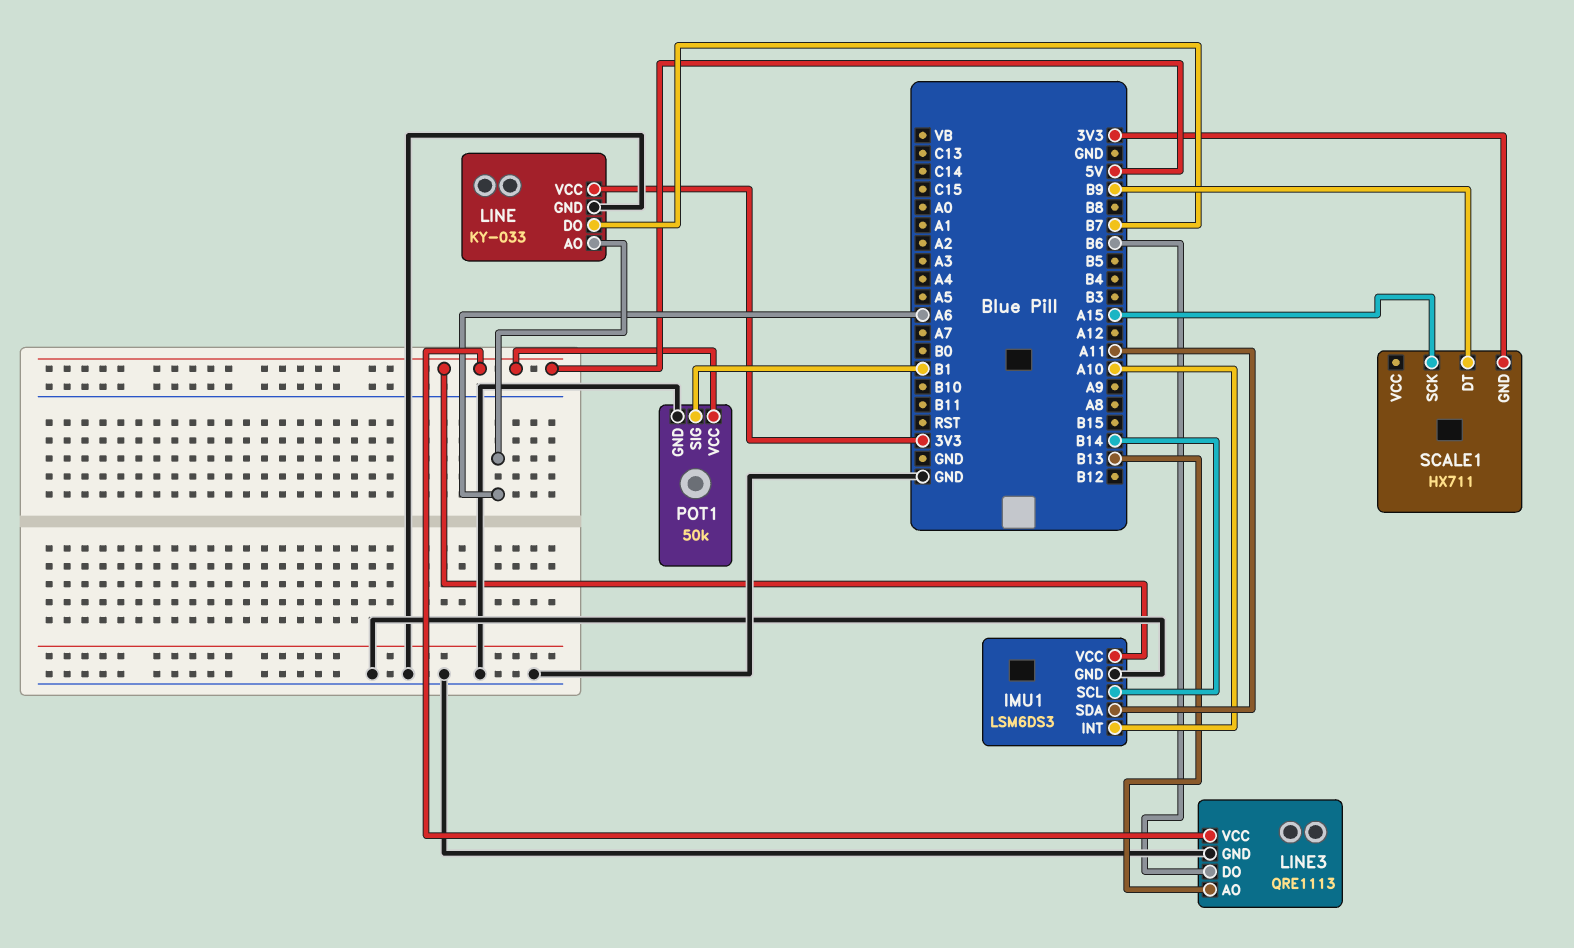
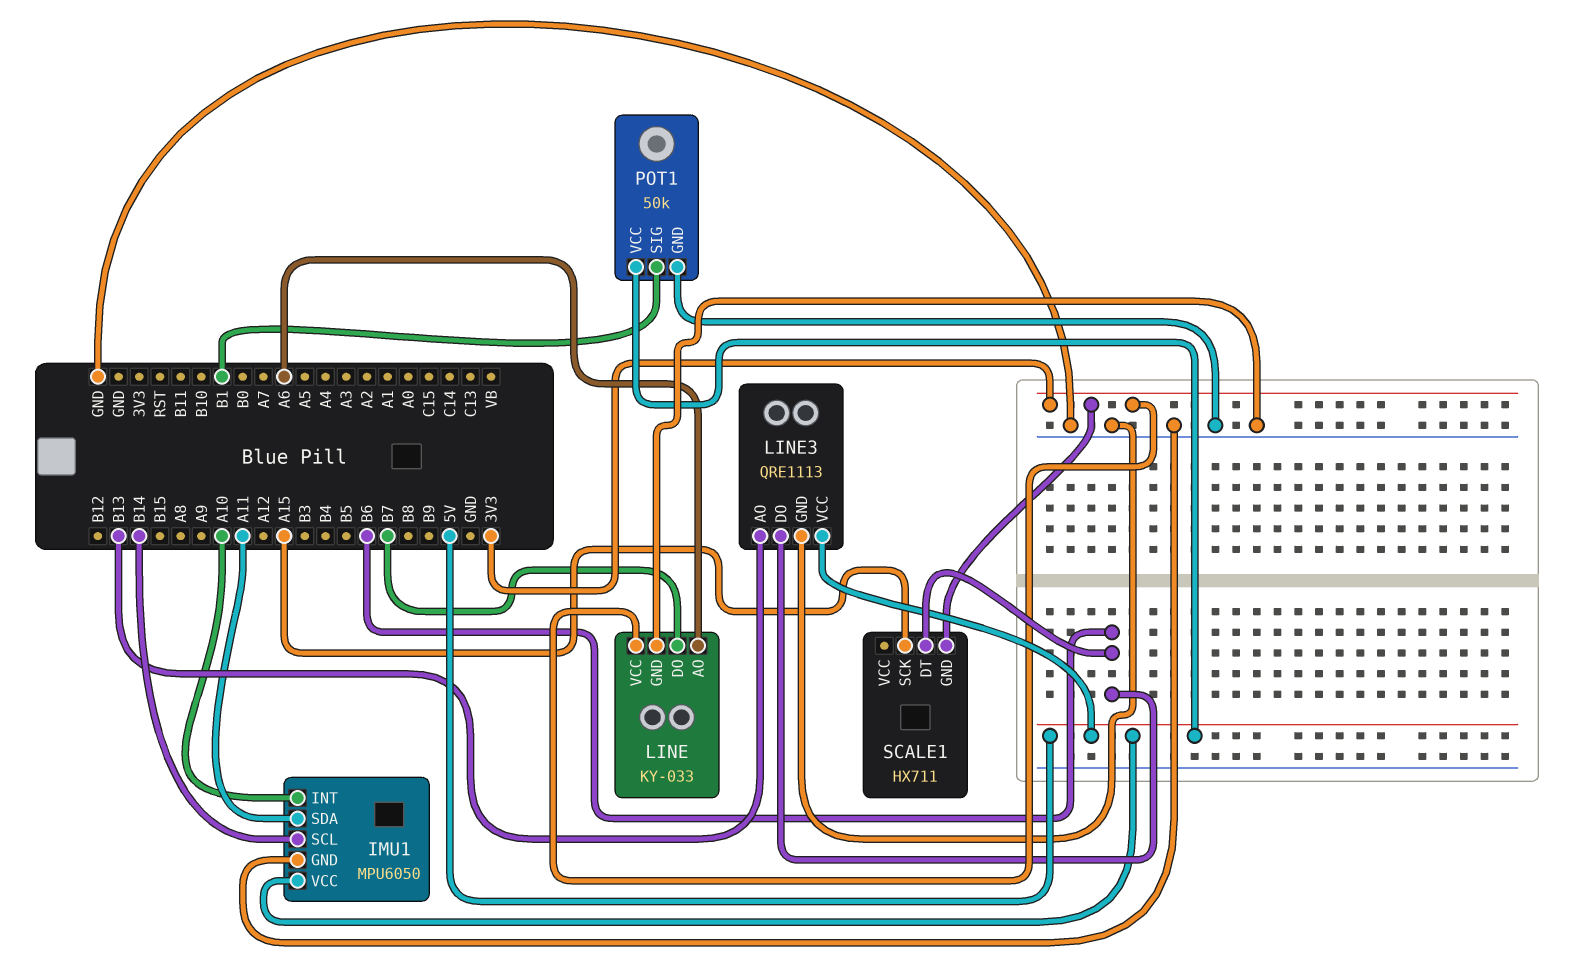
IMU1: LSM6DS3 -> MPU6050
SCALE1 pin DT: B9 -> B6

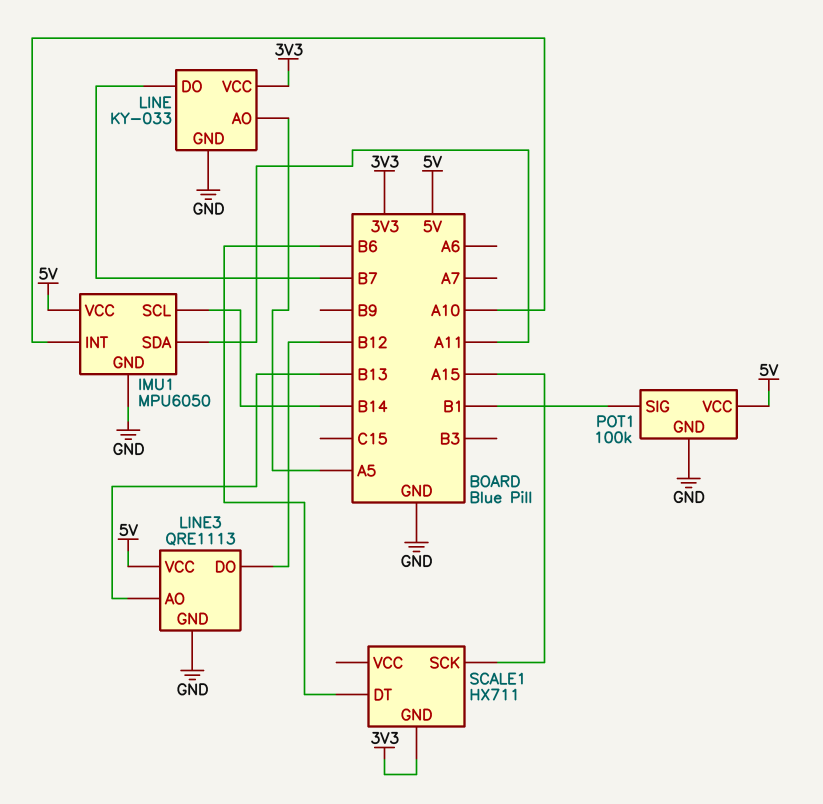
LINE pin AO: A6 -> A5
LINE3 pin DO: B6 -> B12
POT1: 50k -> 100k

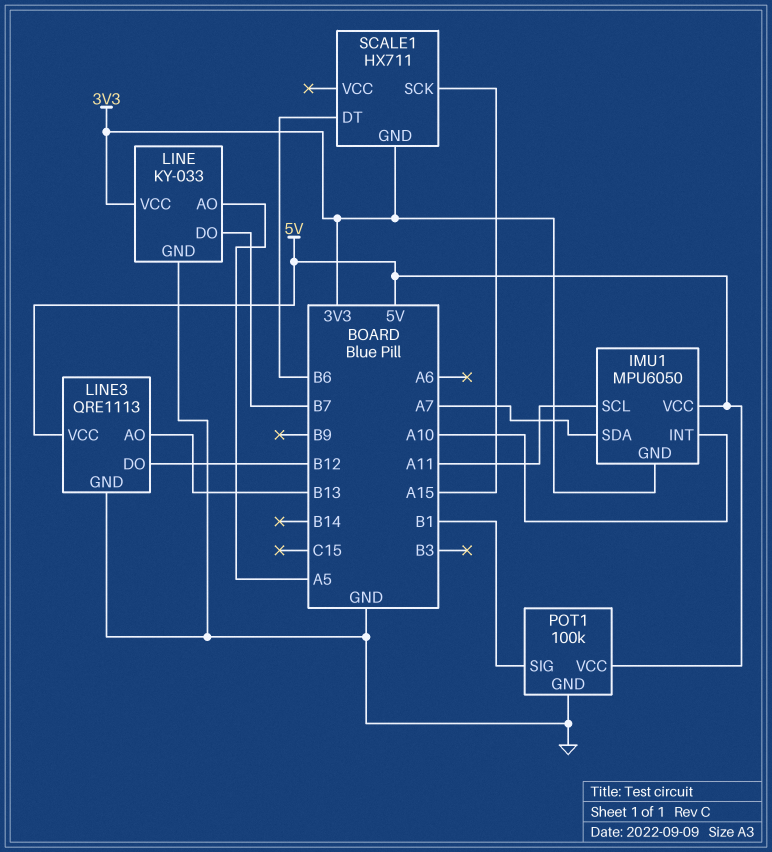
IMU1 pin GND: GND -> 3V3
IMU1 pin SCL: B14 -> A11
IMU1 pin SDA: A11 -> A7

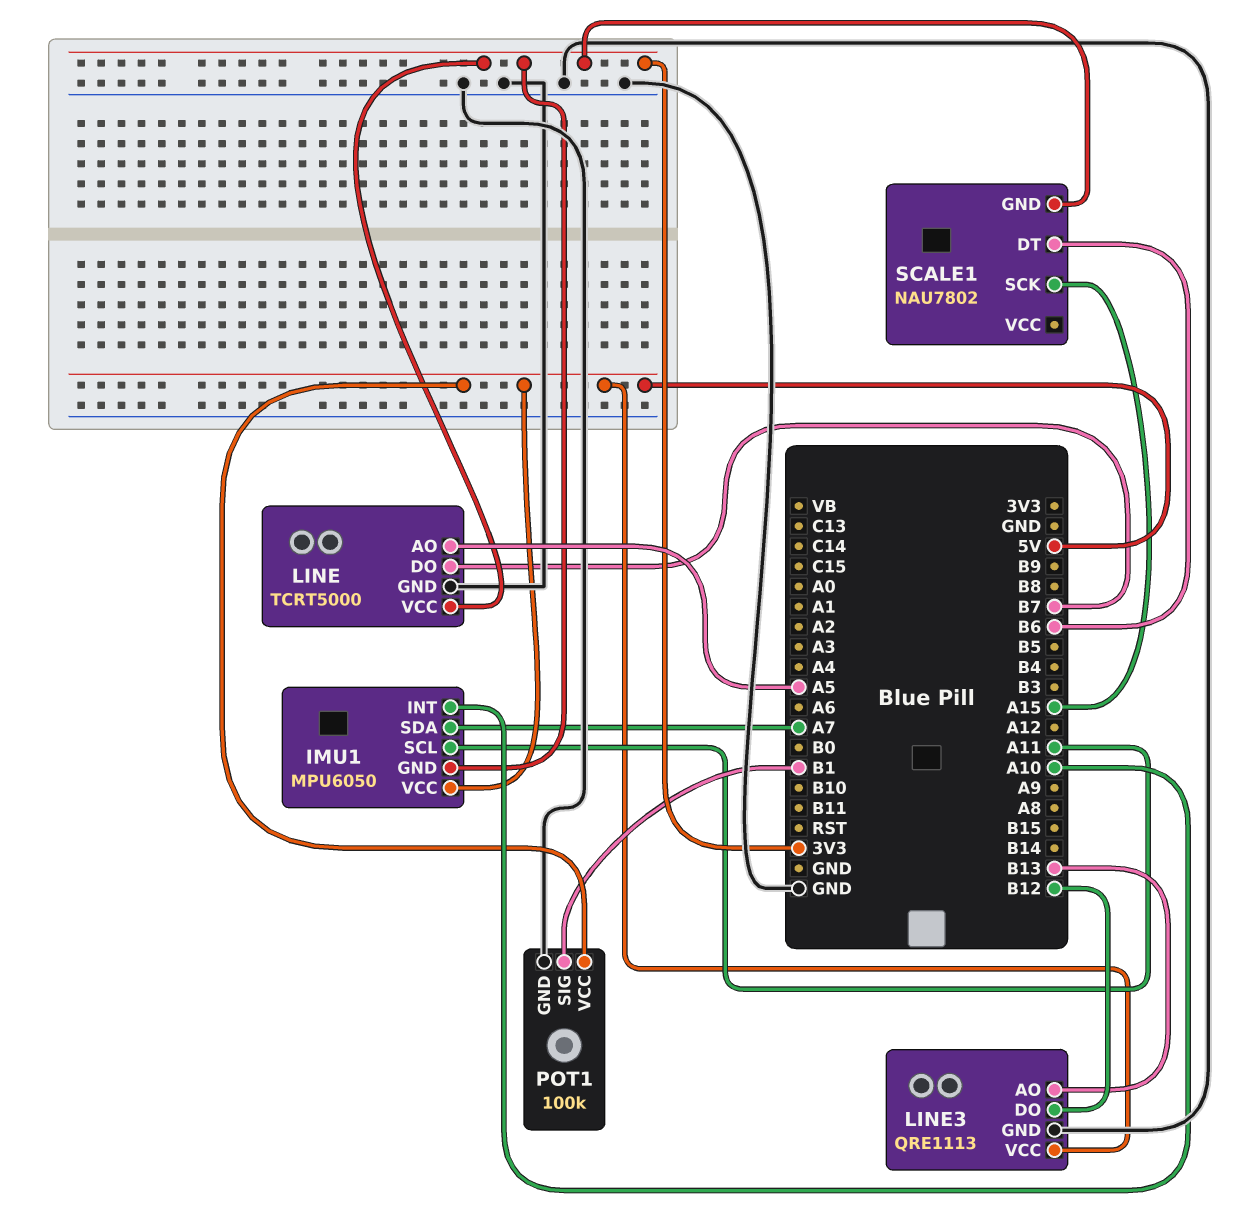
LINE: KY-033 -> TCRT5000
SCALE1: HX711 -> NAU7802

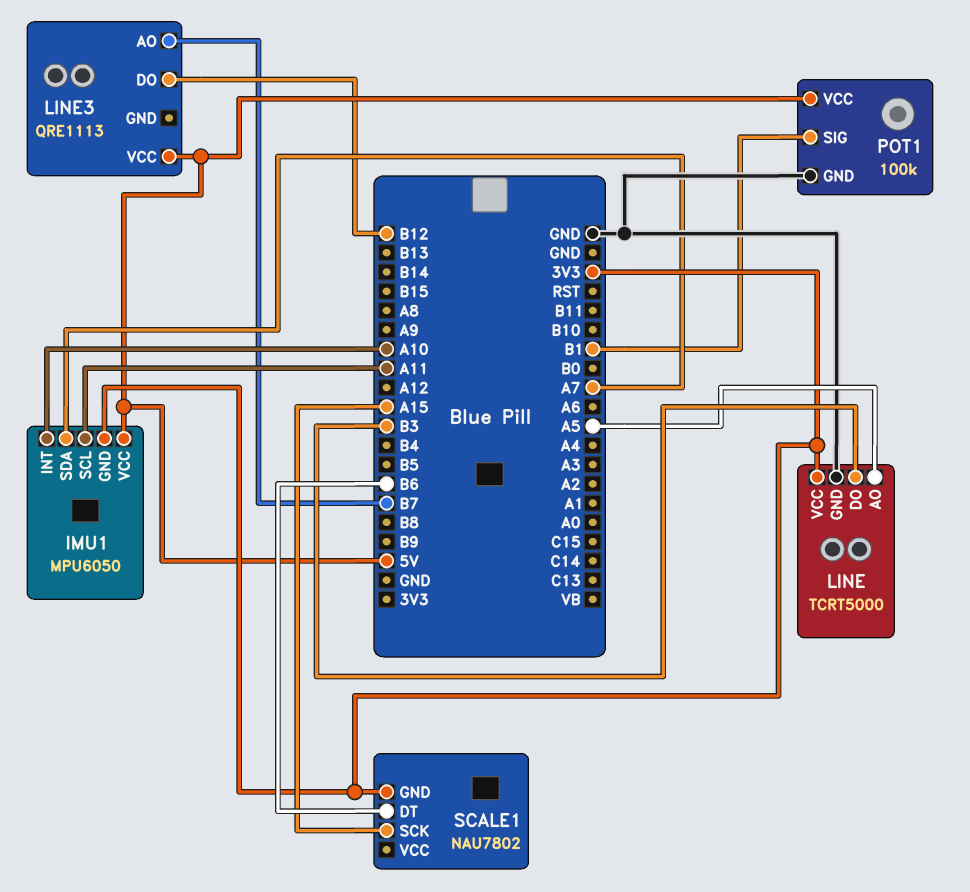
LINE pin DO: B7 -> B3
LINE3 pin AO: B13 -> B7
LINE3 pin GND: GND -> none

